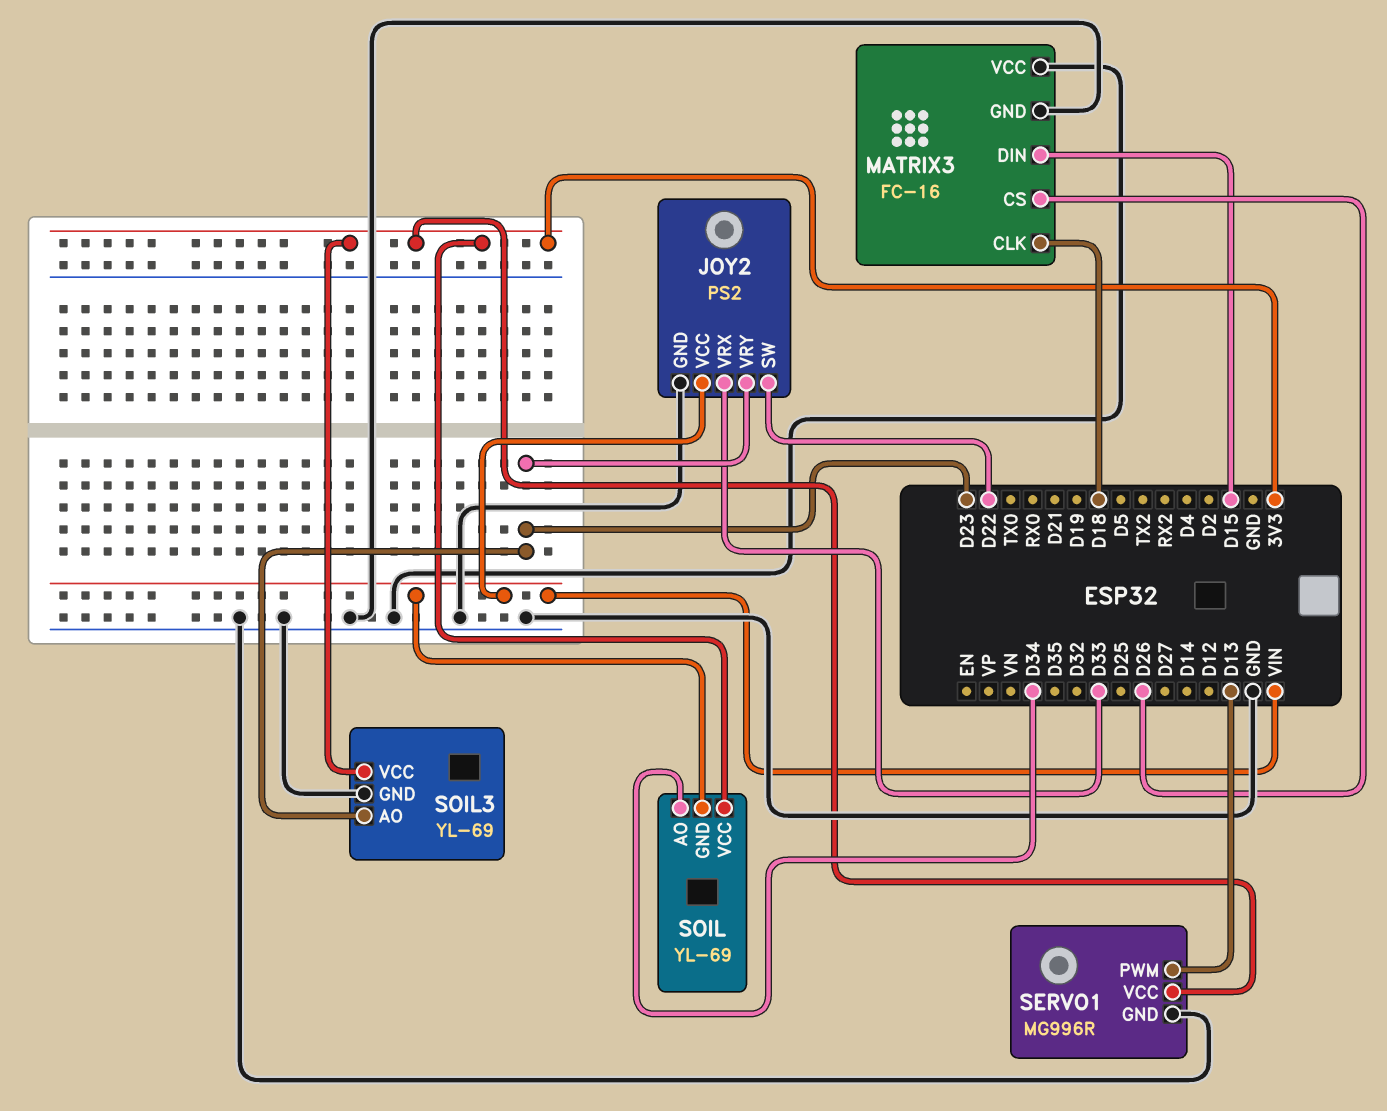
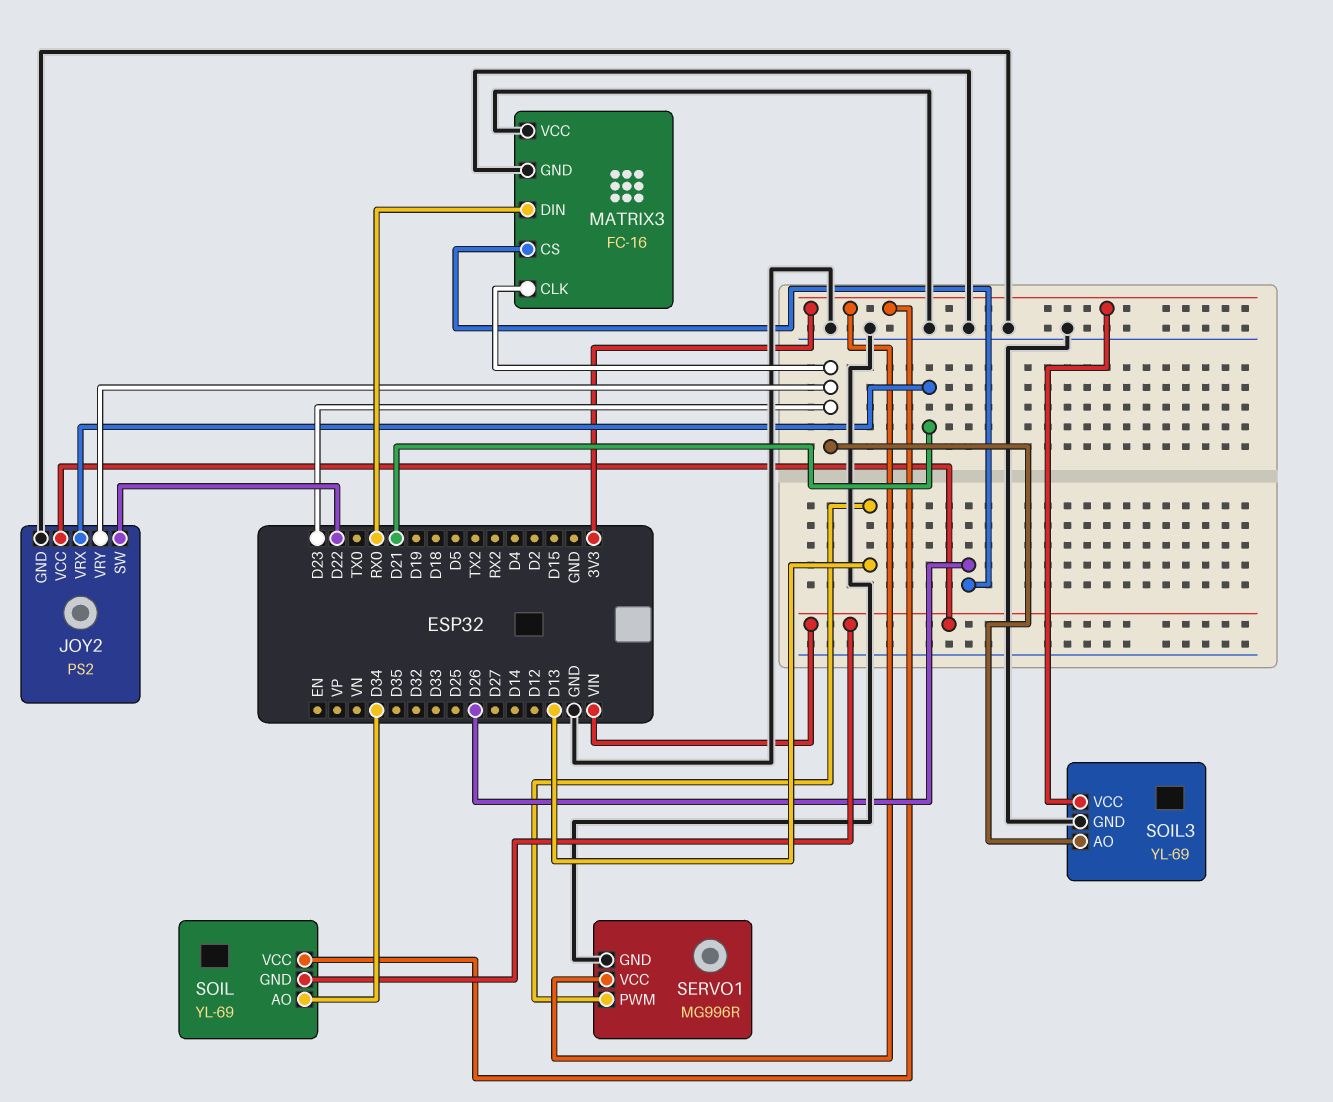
JOY2 pin VRX: D33 -> D21
MATRIX3 pin CLK: D18 -> D23
MATRIX3 pin DIN: D15 -> RX0

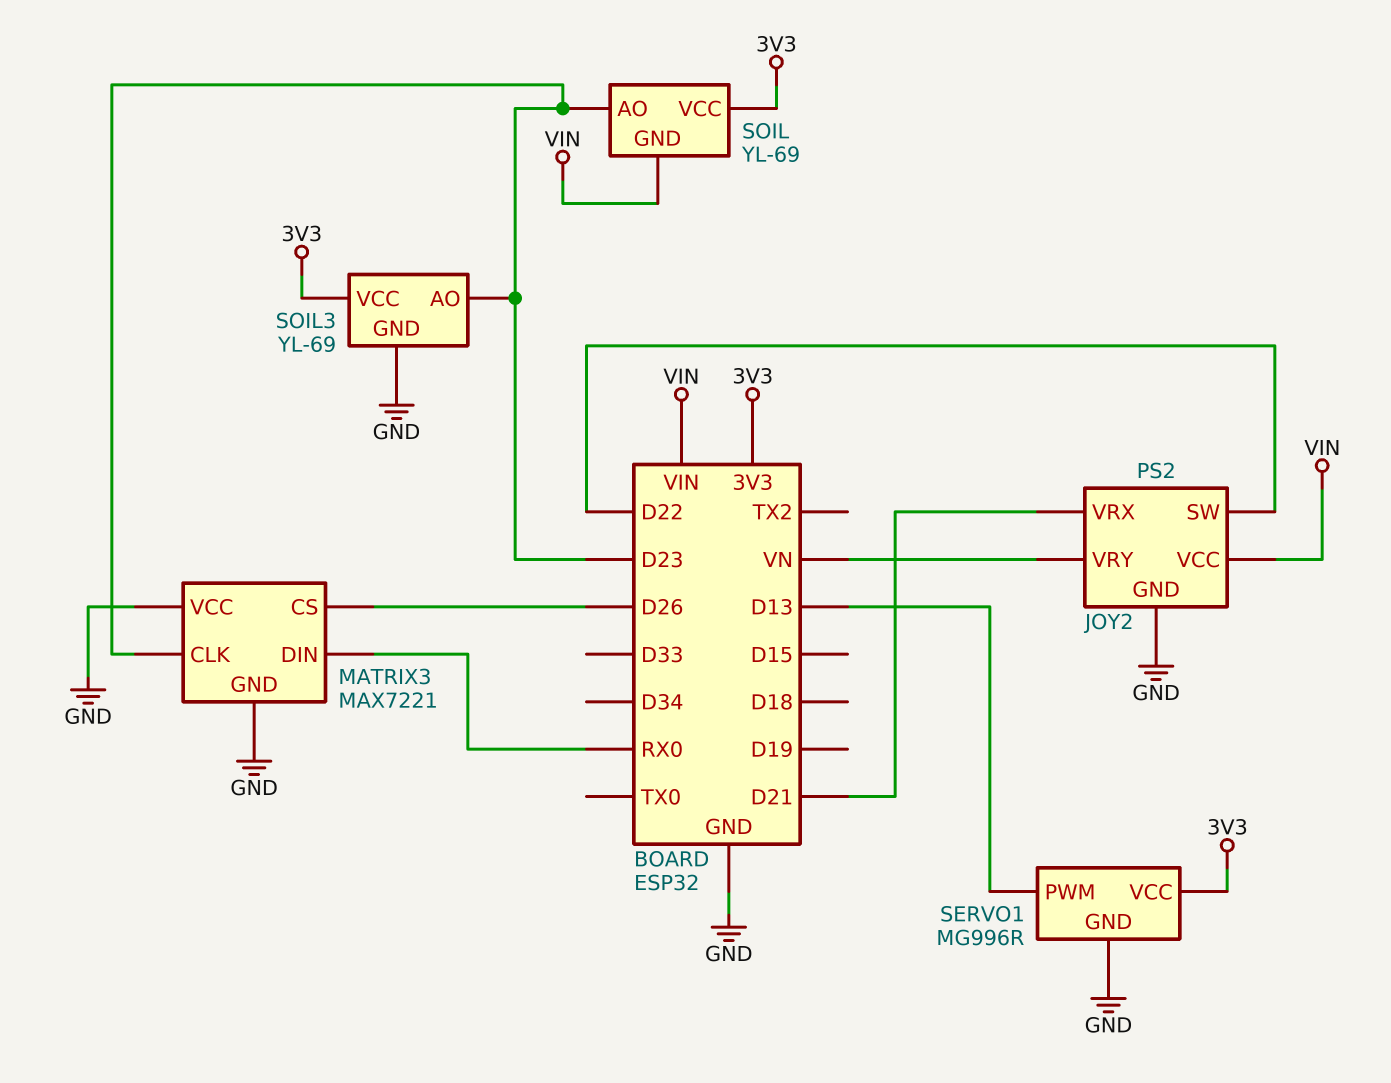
JOY2 pin VRY: D23 -> VN
MATRIX3: FC-16 -> MAX7221
SOIL pin AO: D34 -> D23

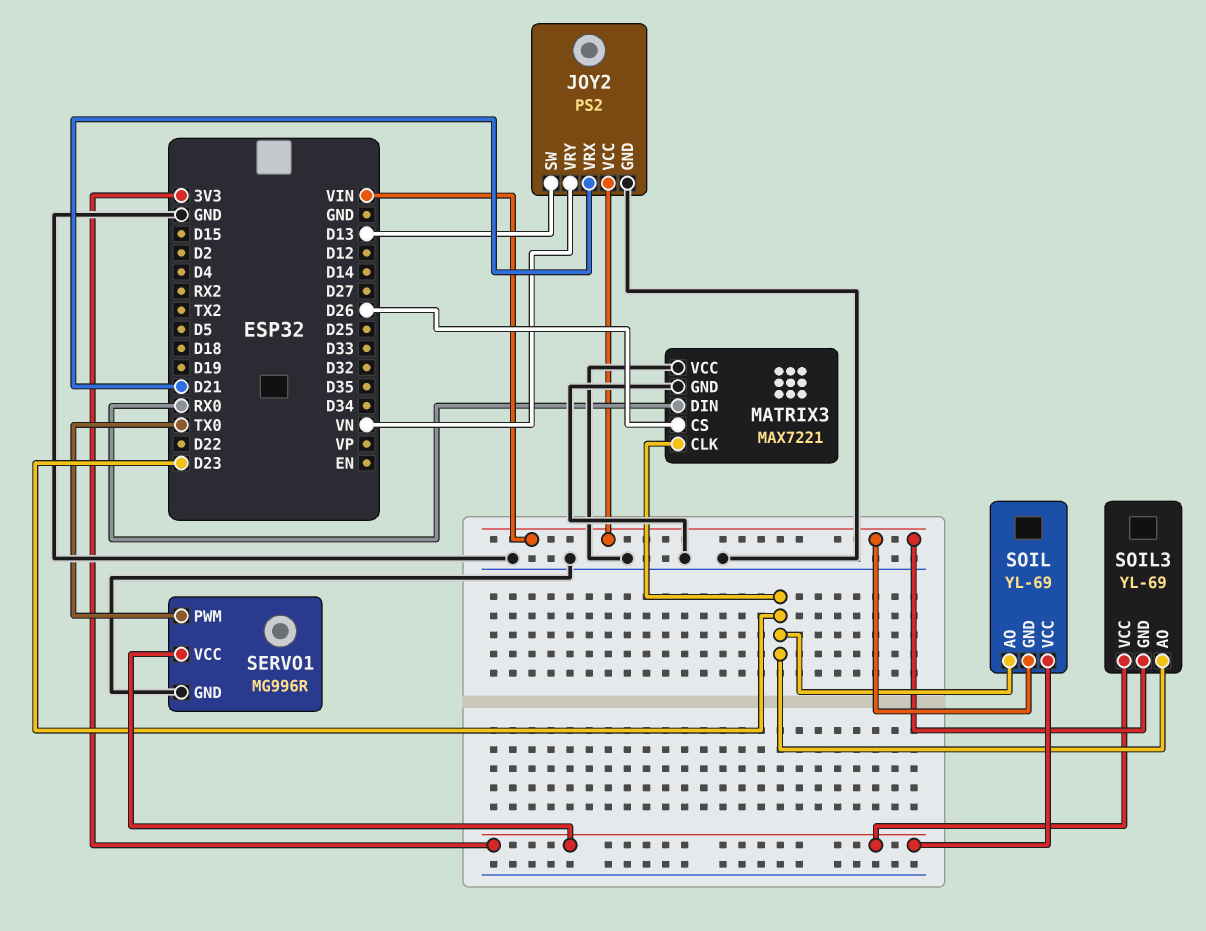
JOY2 pin SW: D22 -> D13
SERVO1 pin PWM: D13 -> TX0
SOIL3 pin GND: GND -> VIN

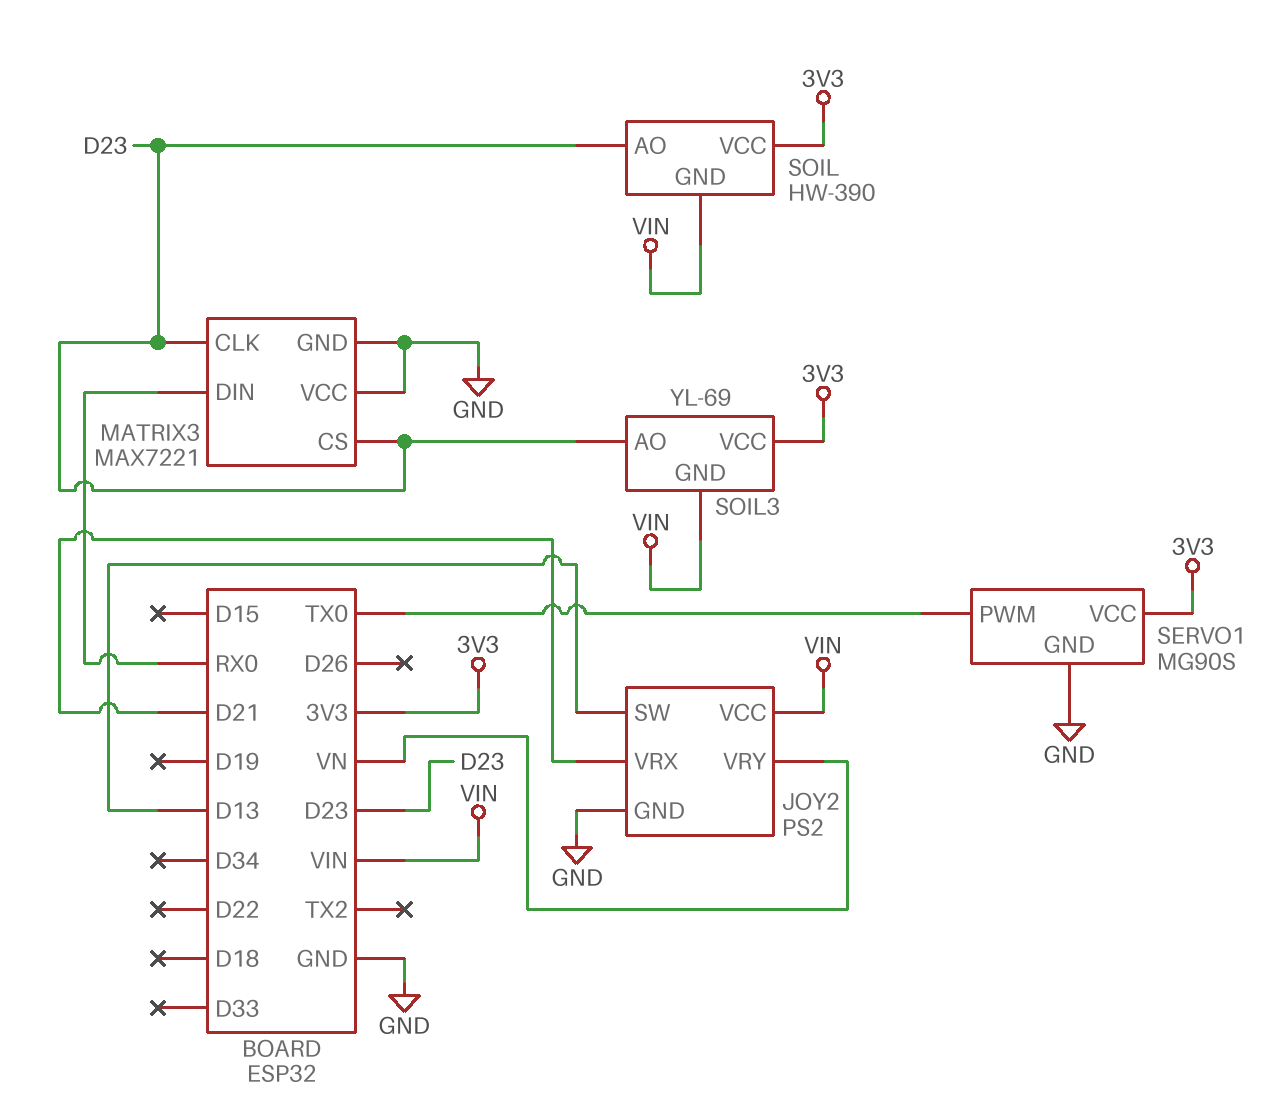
MATRIX3 pin CS: D26 -> D23
SERVO1: MG996R -> MG90S
SOIL: YL-69 -> HW-390

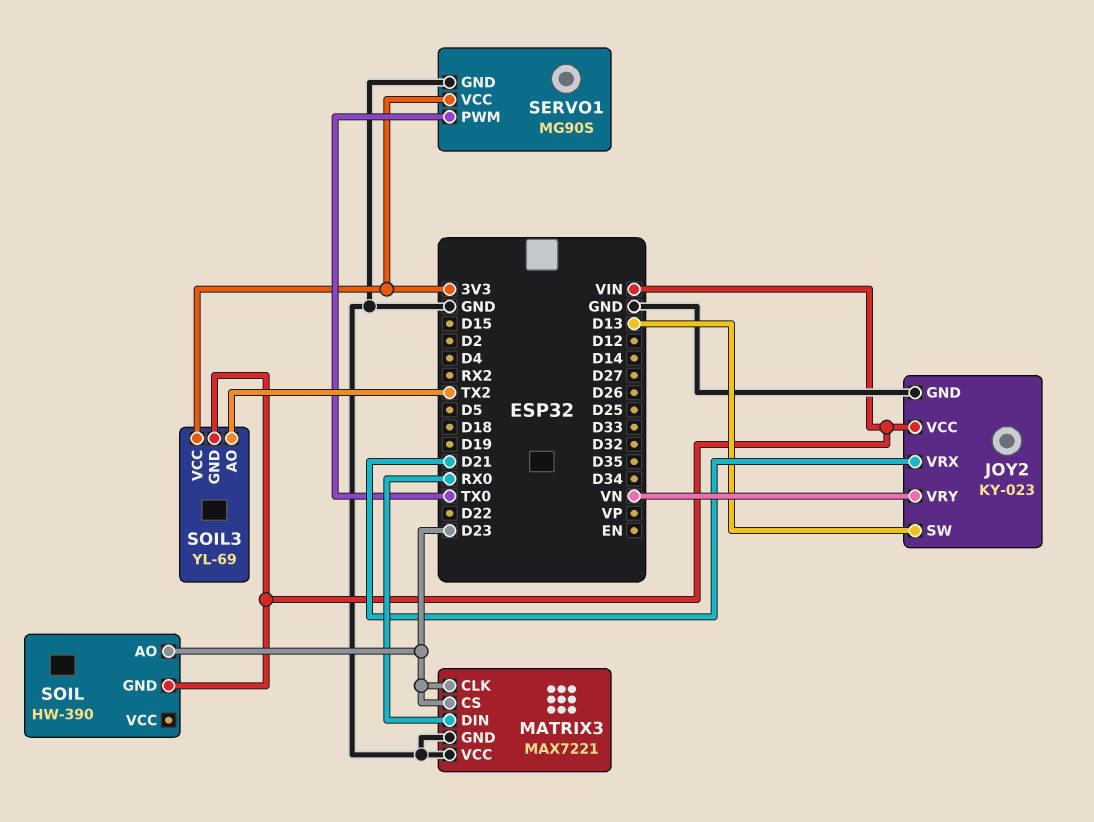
JOY2: PS2 -> KY-023
SOIL pin VCC: 3V3 -> none
SOIL3 pin AO: D23 -> TX2

